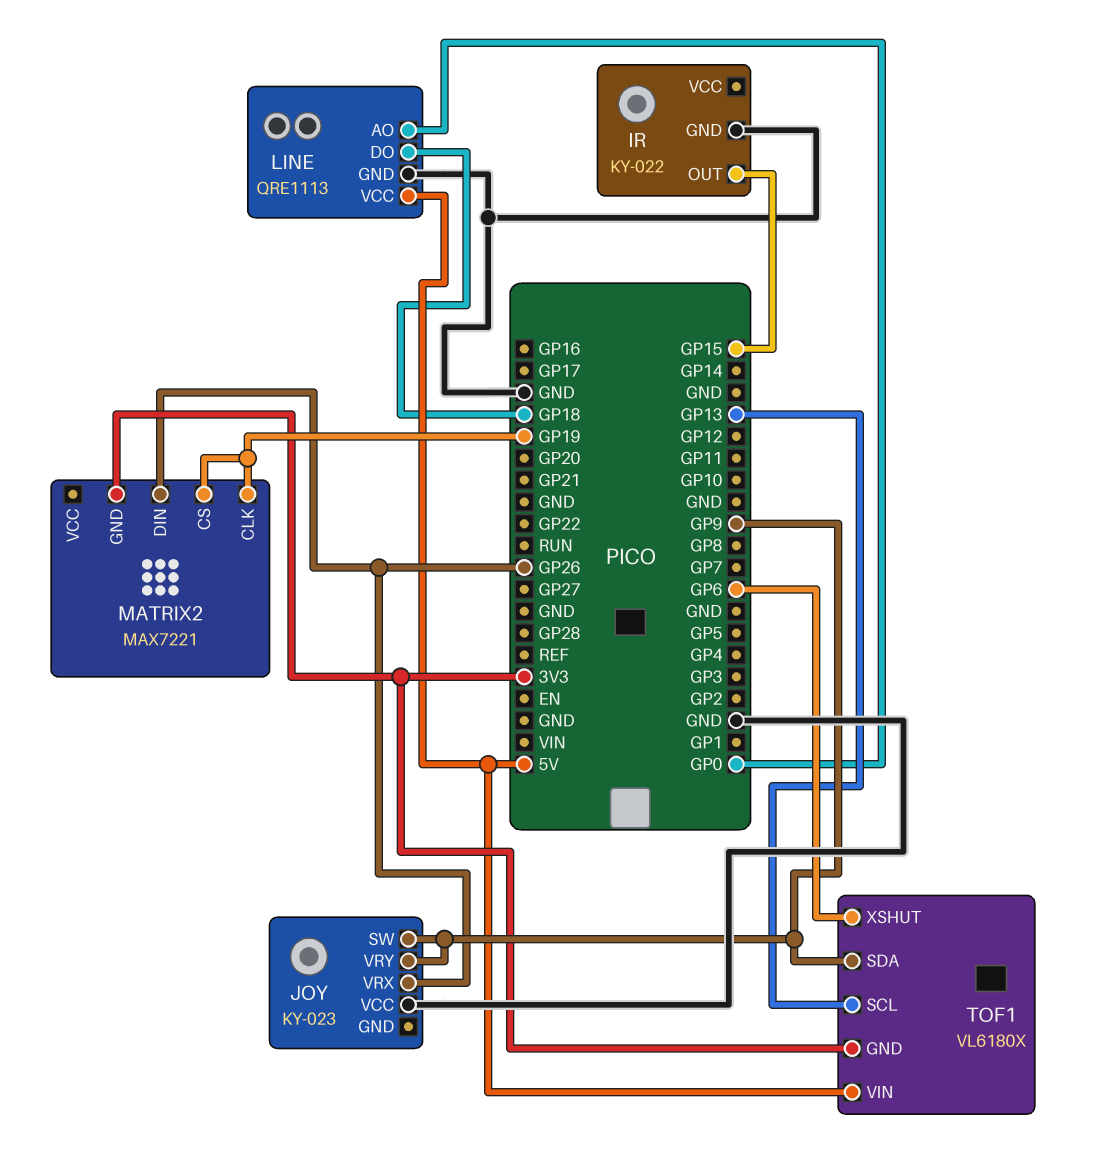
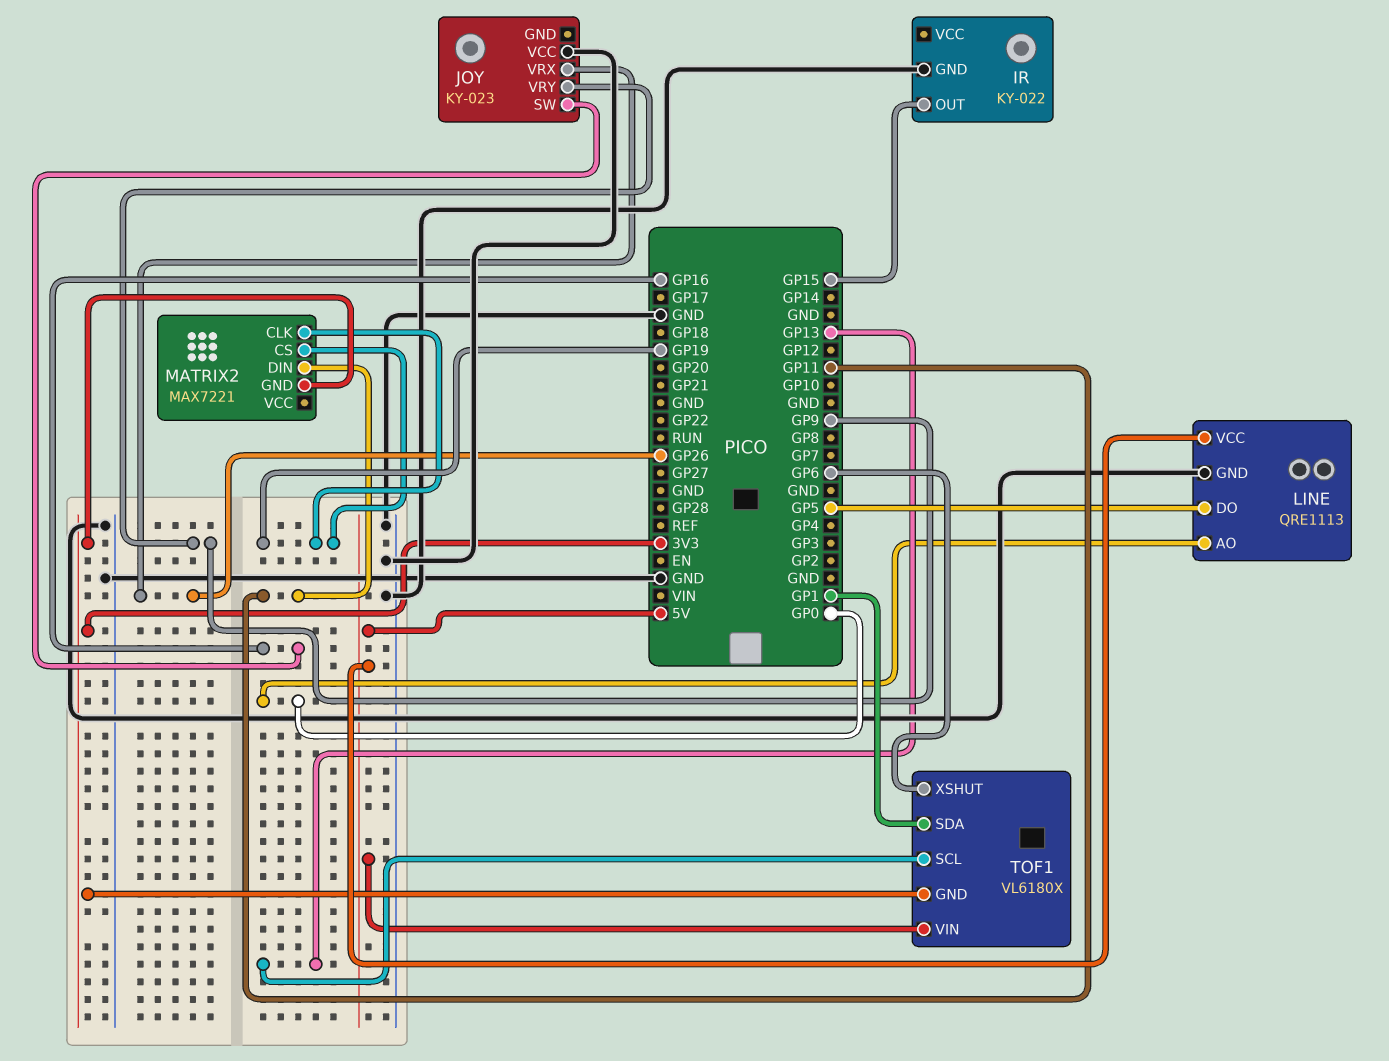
JOY pin SW: GP9 -> GP16
LINE pin DO: GP18 -> GP5
MATRIX2 pin DIN: GP26 -> GP11
TOF1 pin SDA: GP9 -> GP1

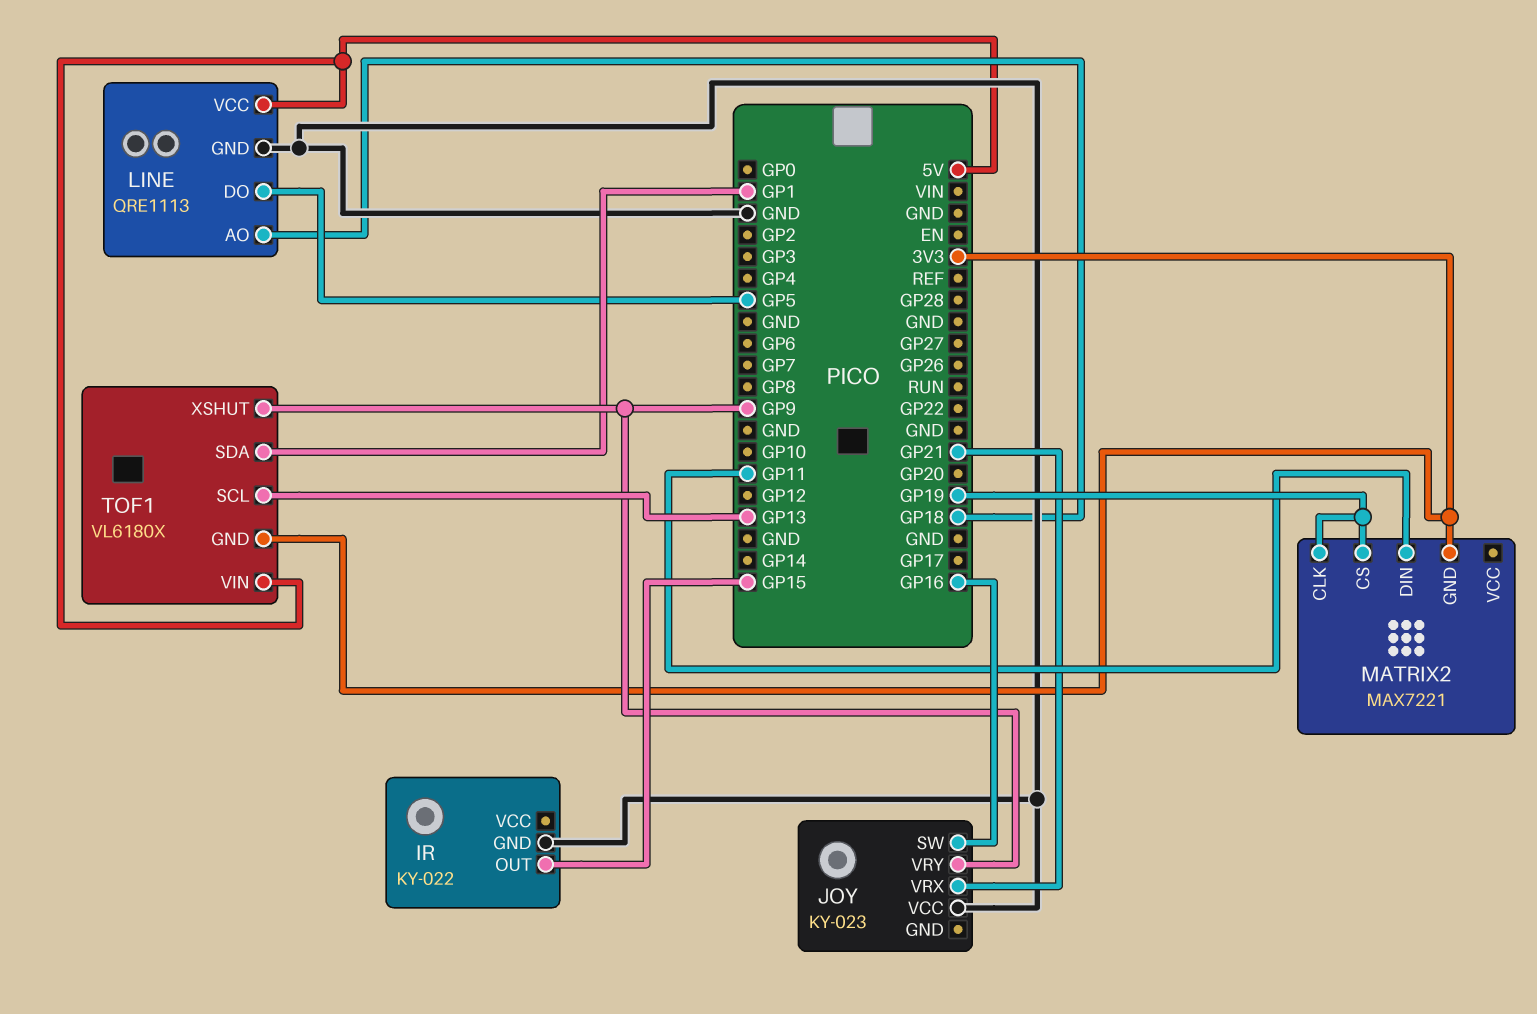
JOY pin VRX: GP26 -> GP21
LINE pin AO: GP0 -> GP18
TOF1 pin XSHUT: GP6 -> GP9

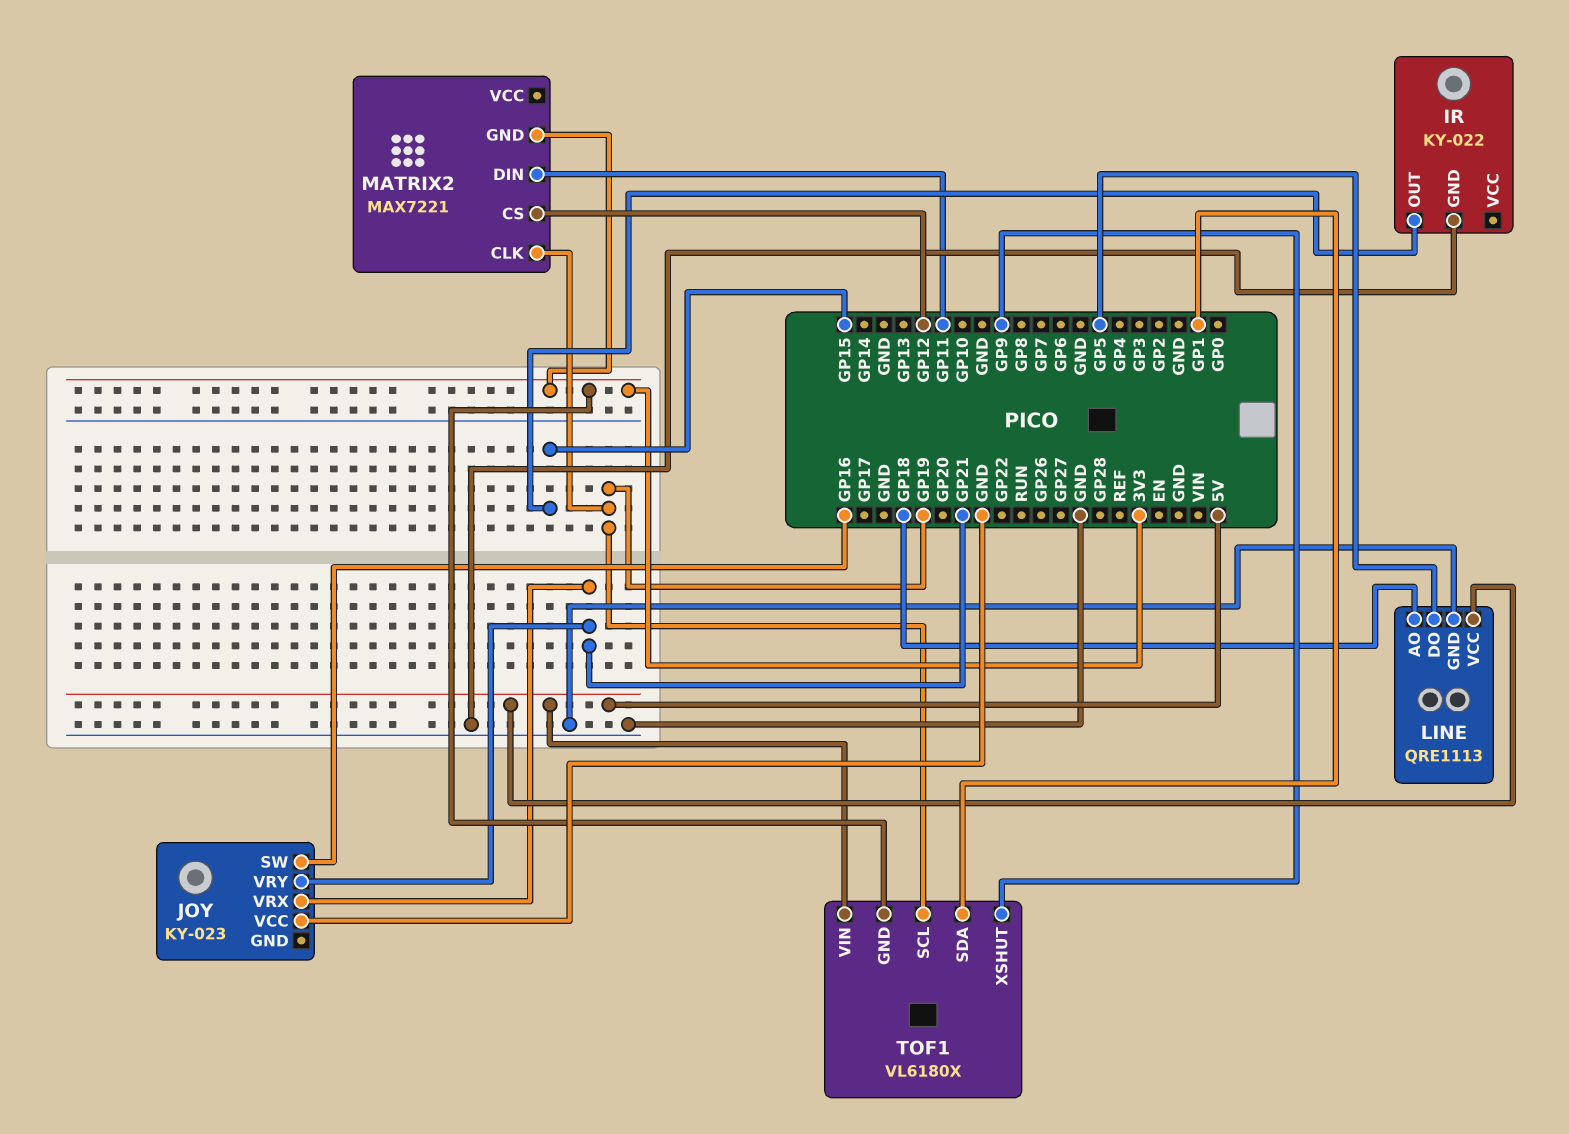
JOY pin VRY: GP9 -> GP21
MATRIX2 pin CS: GP19 -> GP12
TOF1 pin SCL: GP13 -> GP19

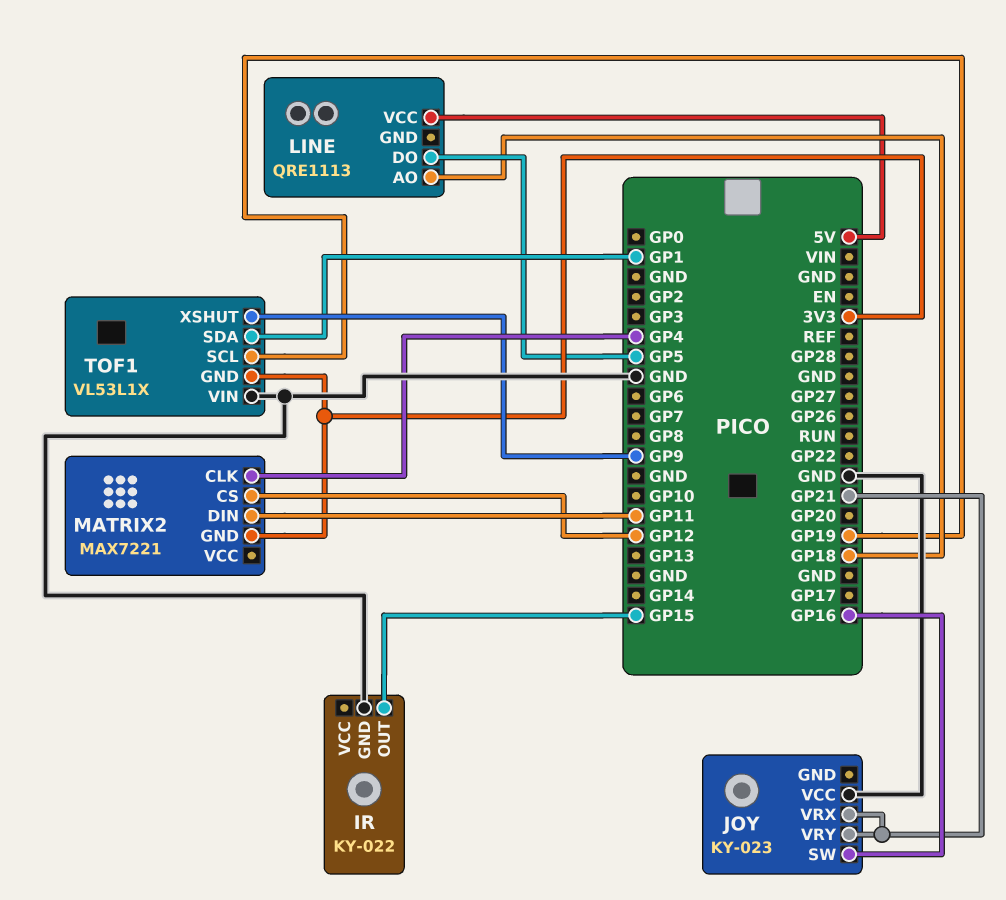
LINE pin GND: GND -> none
MATRIX2 pin CLK: GP19 -> GP4
TOF1: VL6180X -> VL53L1X
TOF1 pin VIN: 5V -> GND

